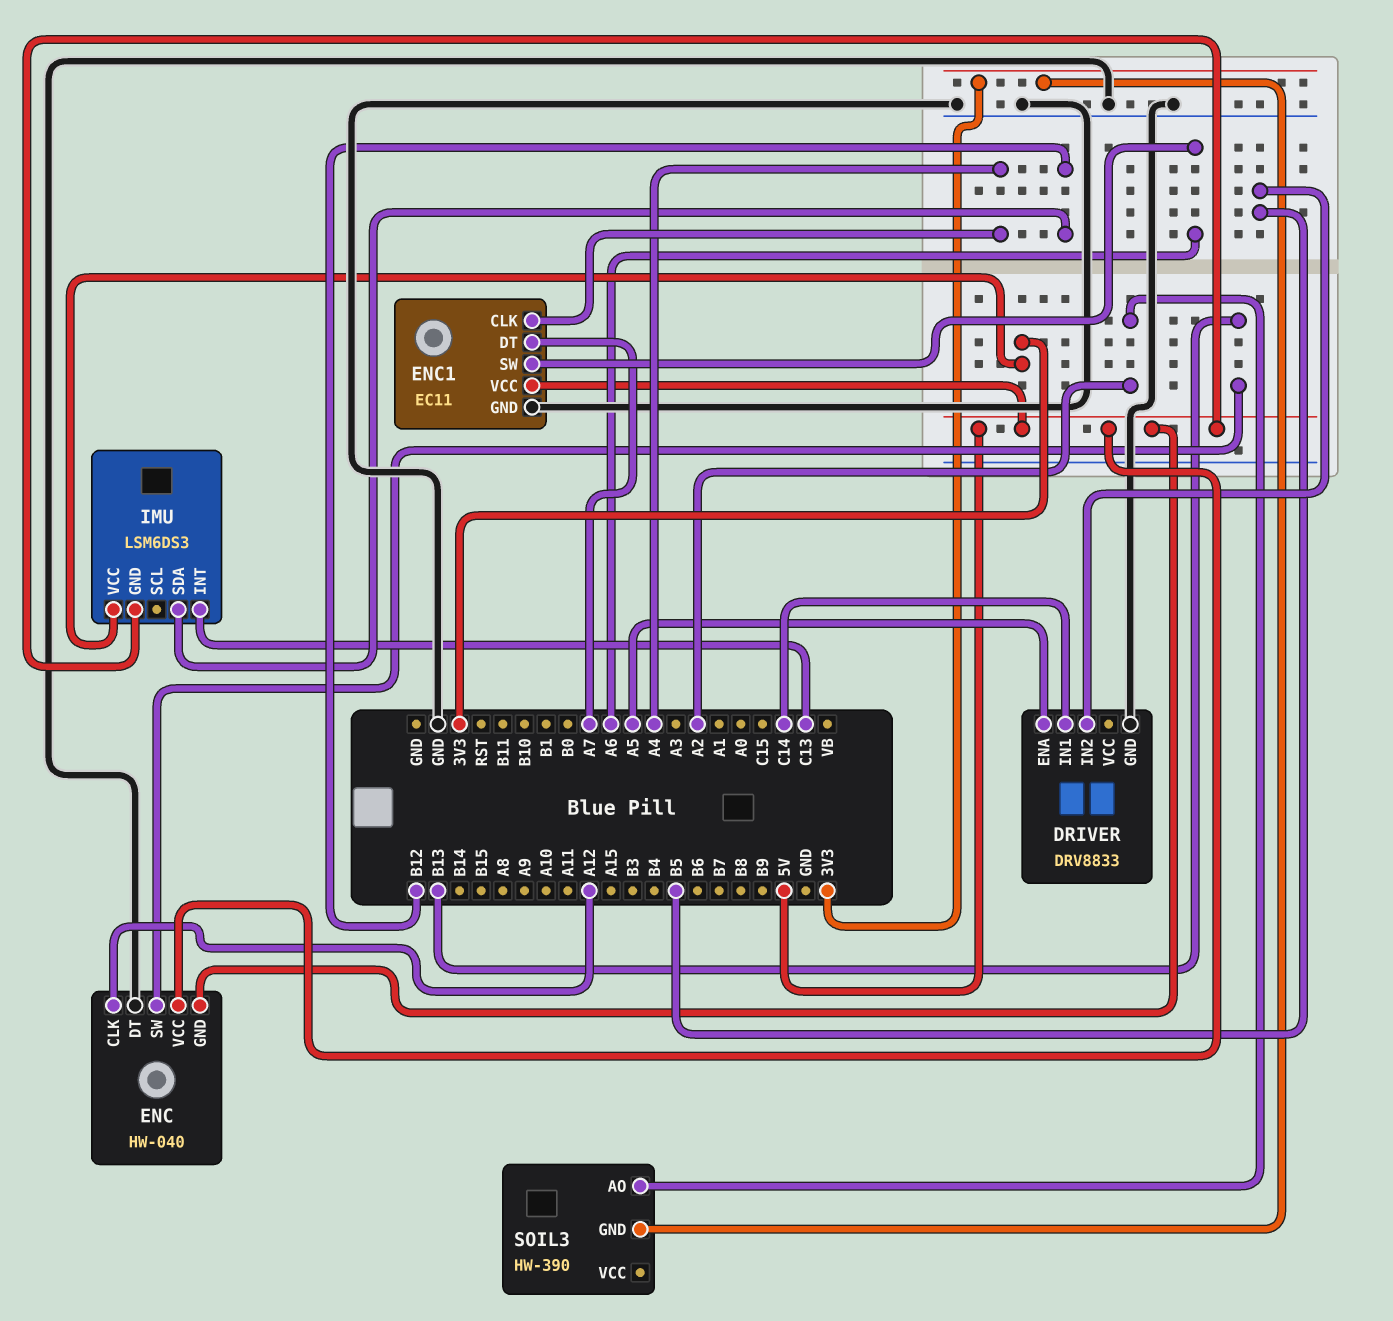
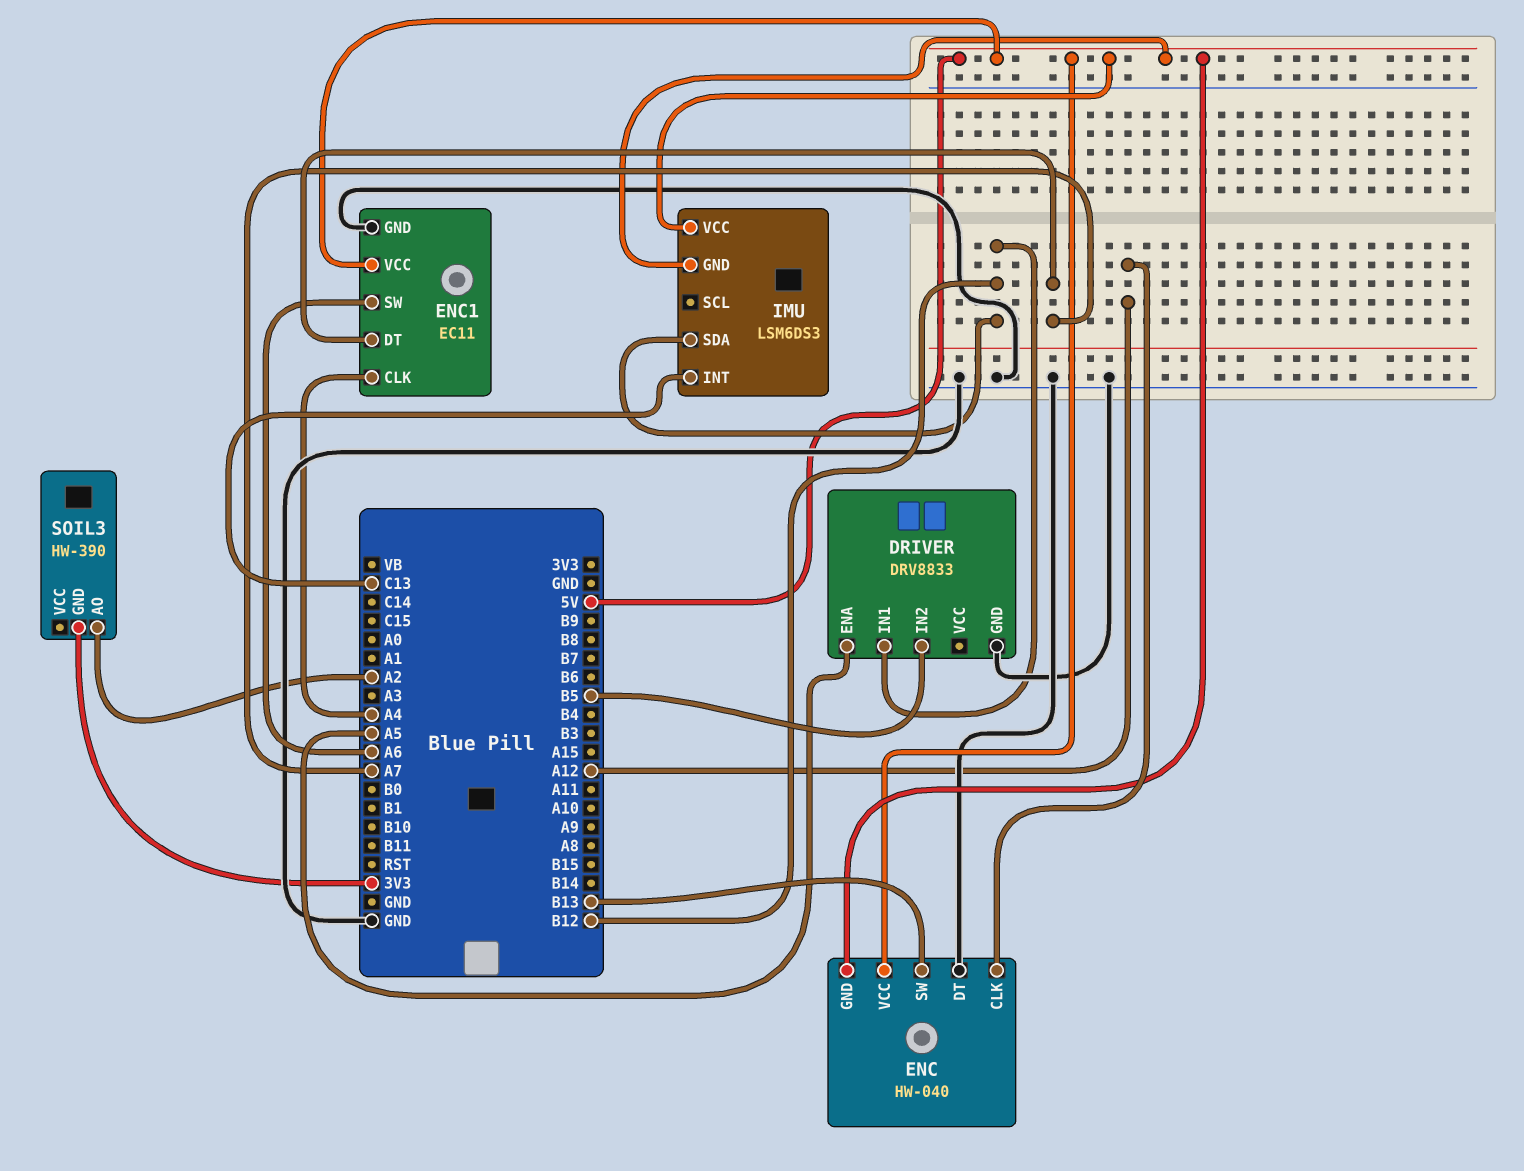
DRIVER pin IN1: C14 -> B12
IMU pin VCC: 3V3 -> 5V

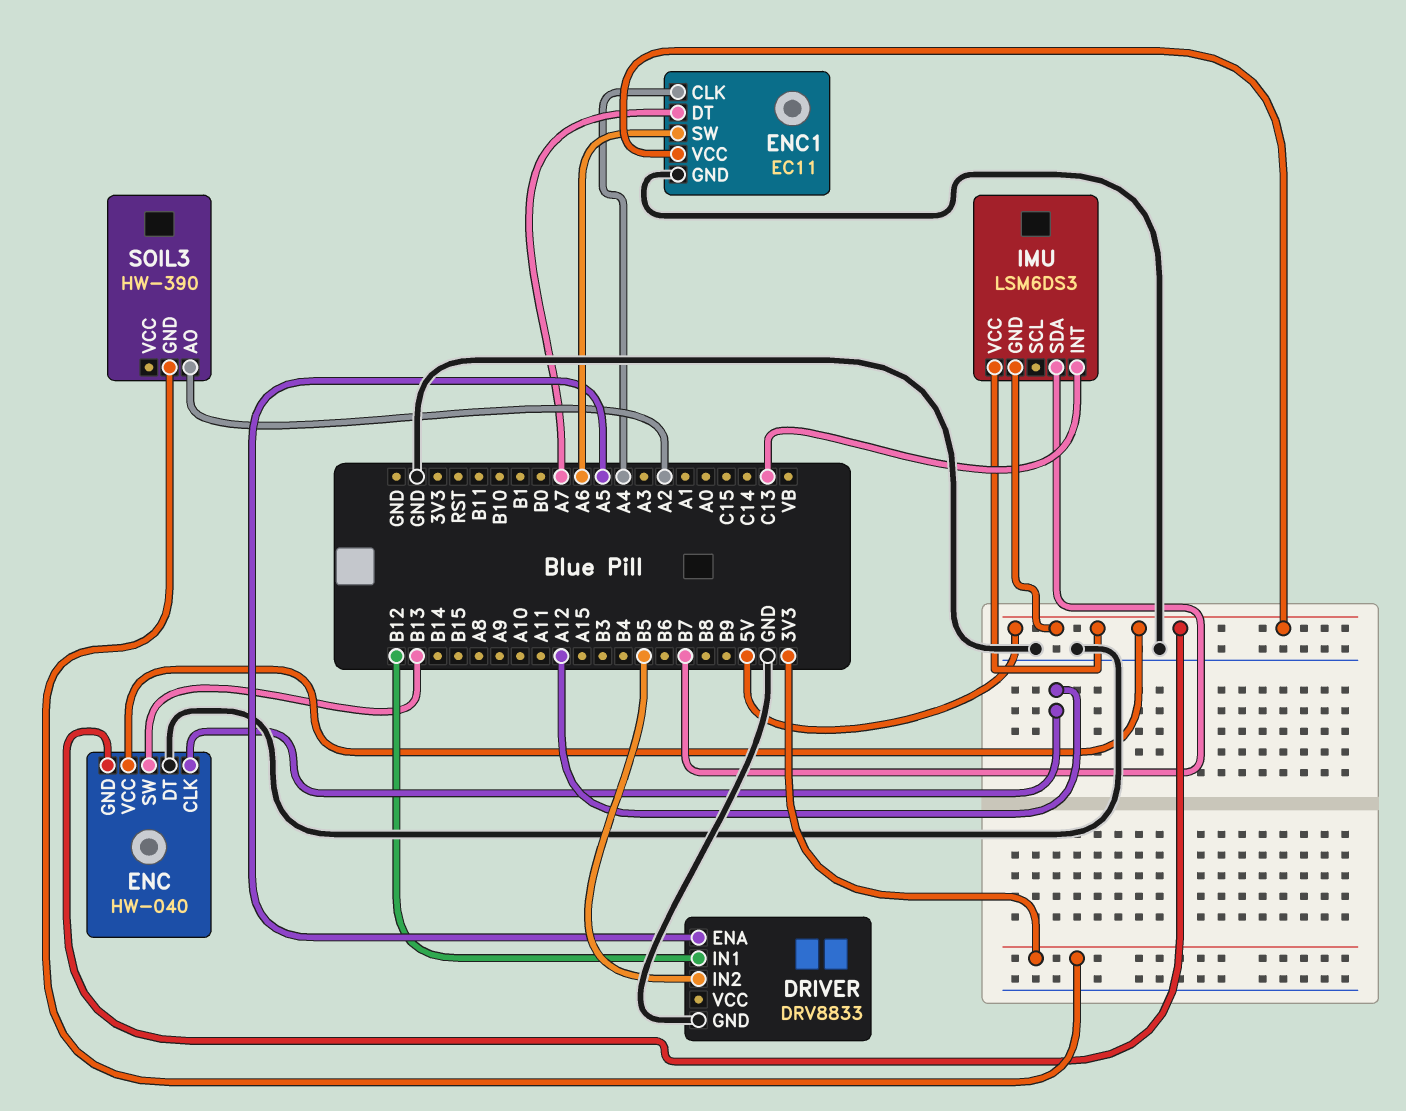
IMU pin SDA: B12 -> B7

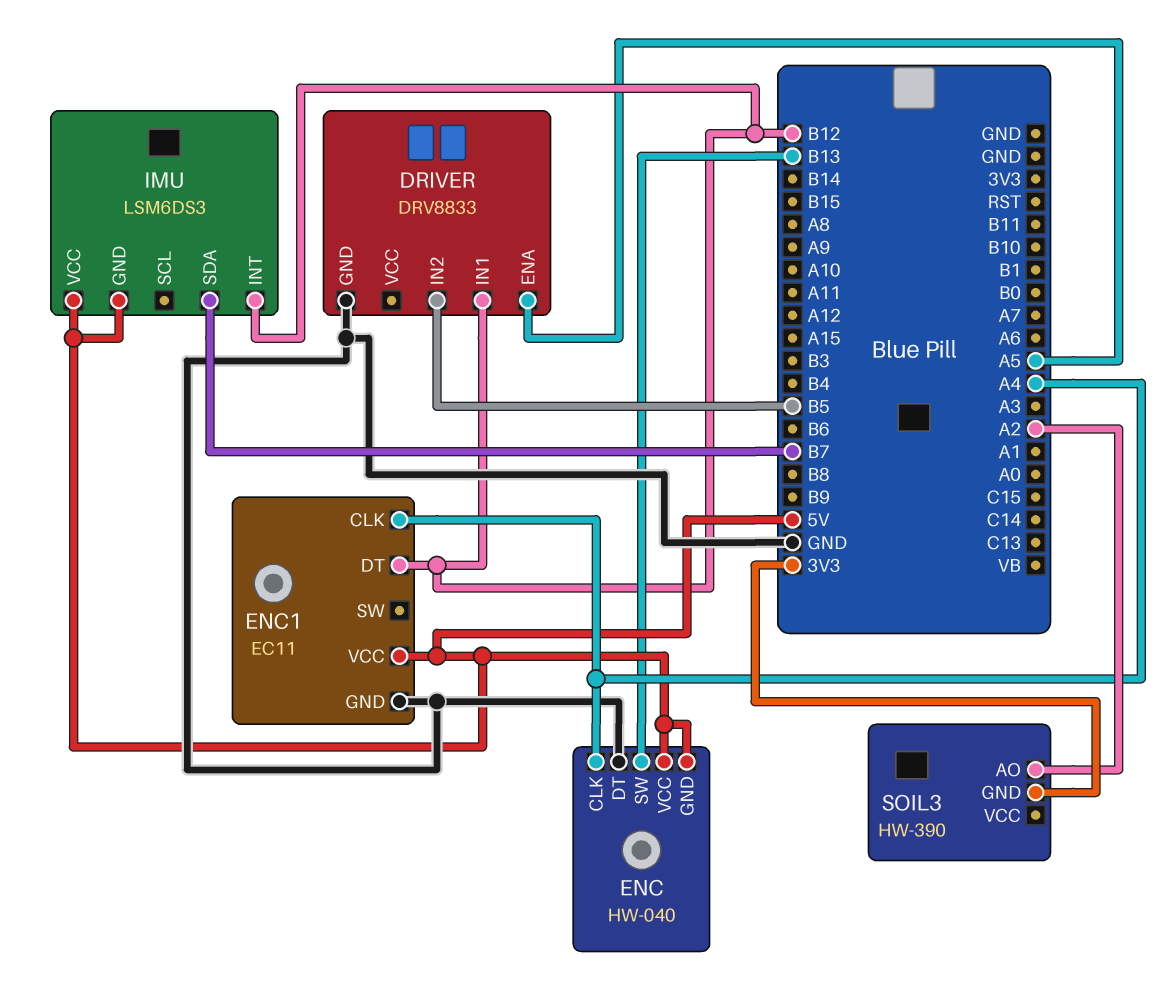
ENC pin CLK: A12 -> A4
ENC1 pin DT: A7 -> B12
ENC1 pin SW: A6 -> none
IMU pin INT: C13 -> B12

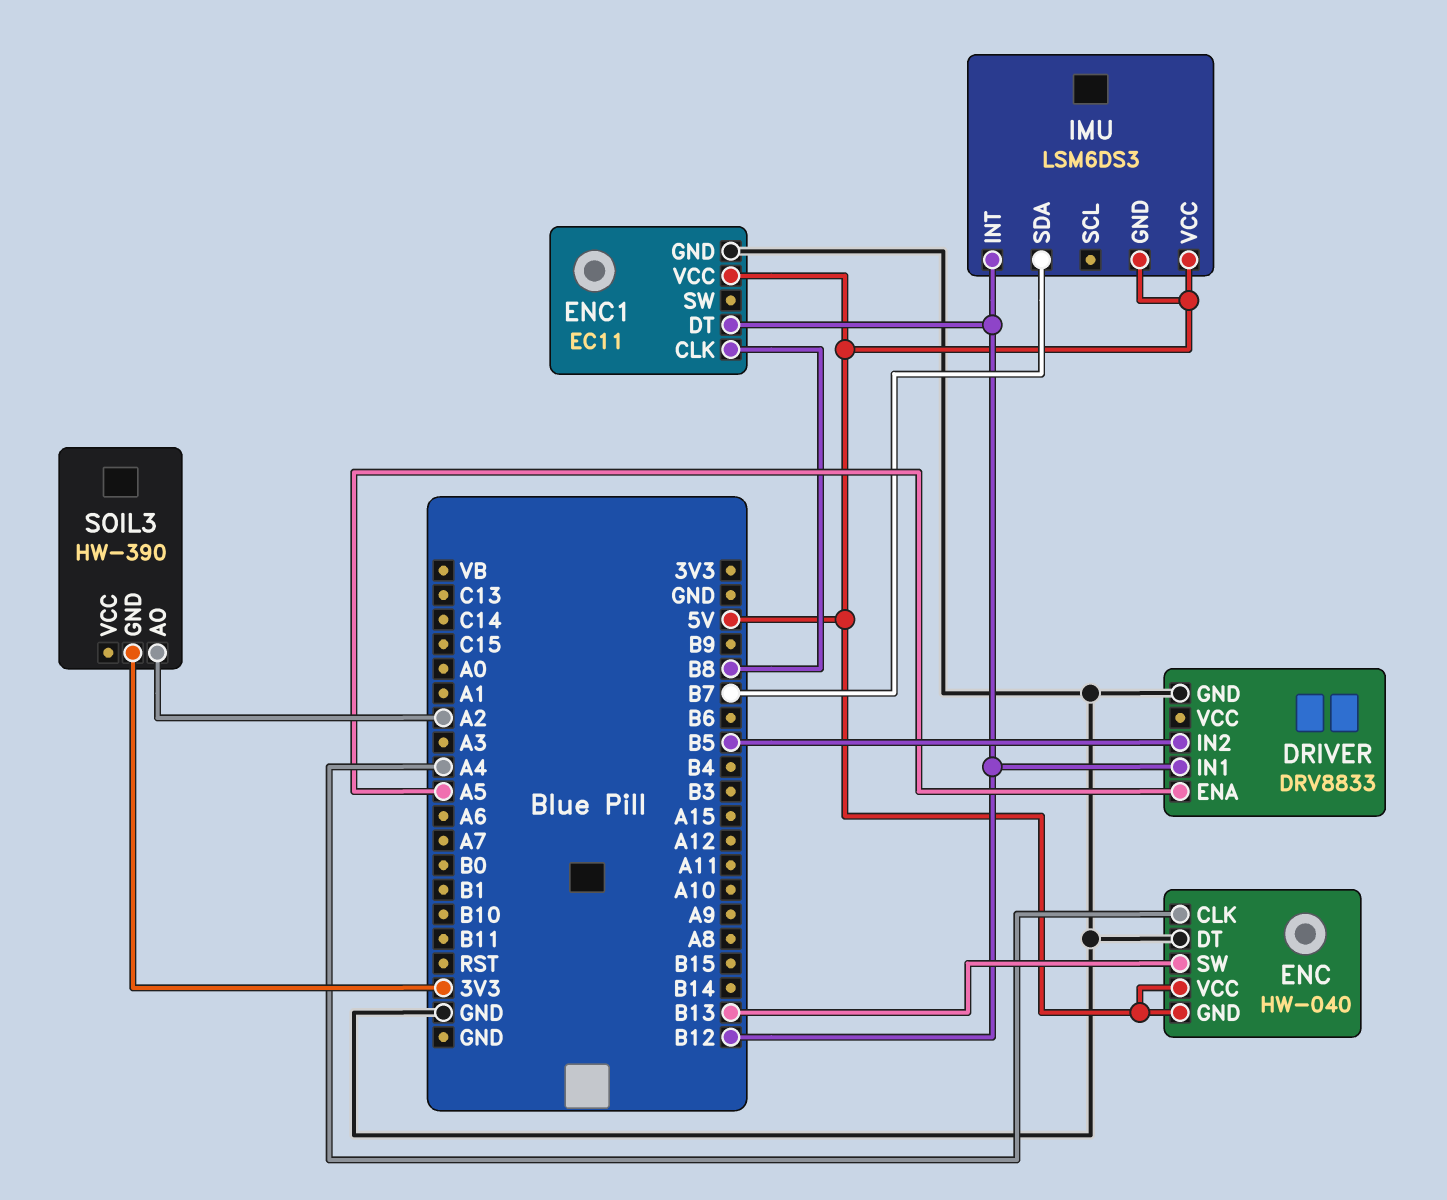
ENC1 pin CLK: A4 -> B8

